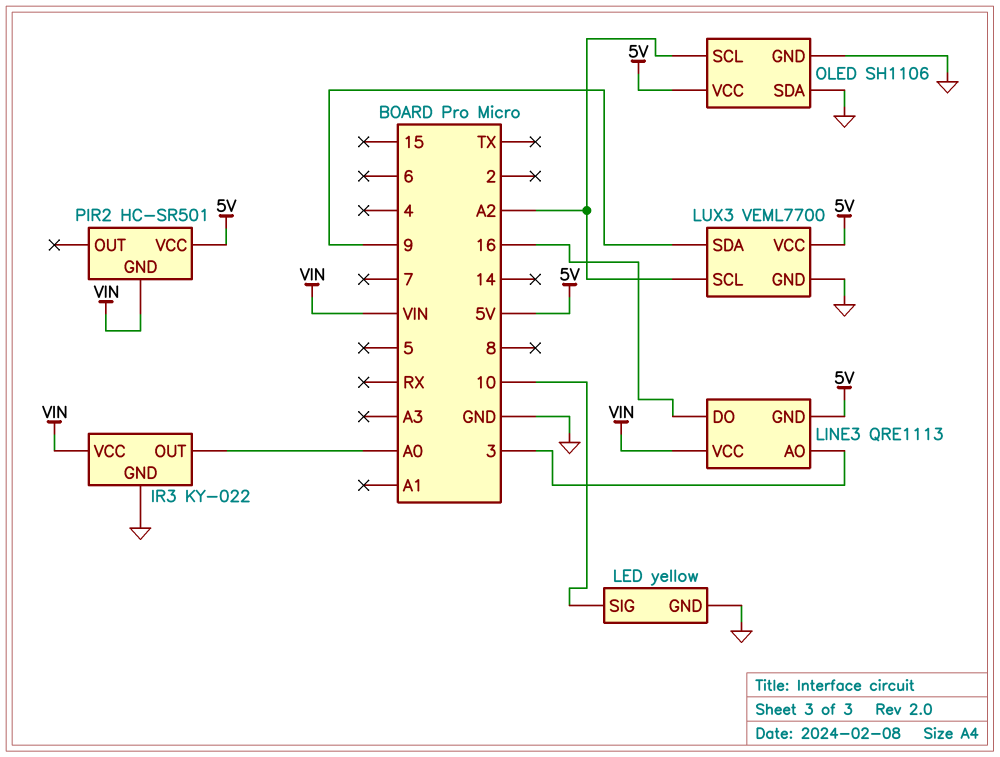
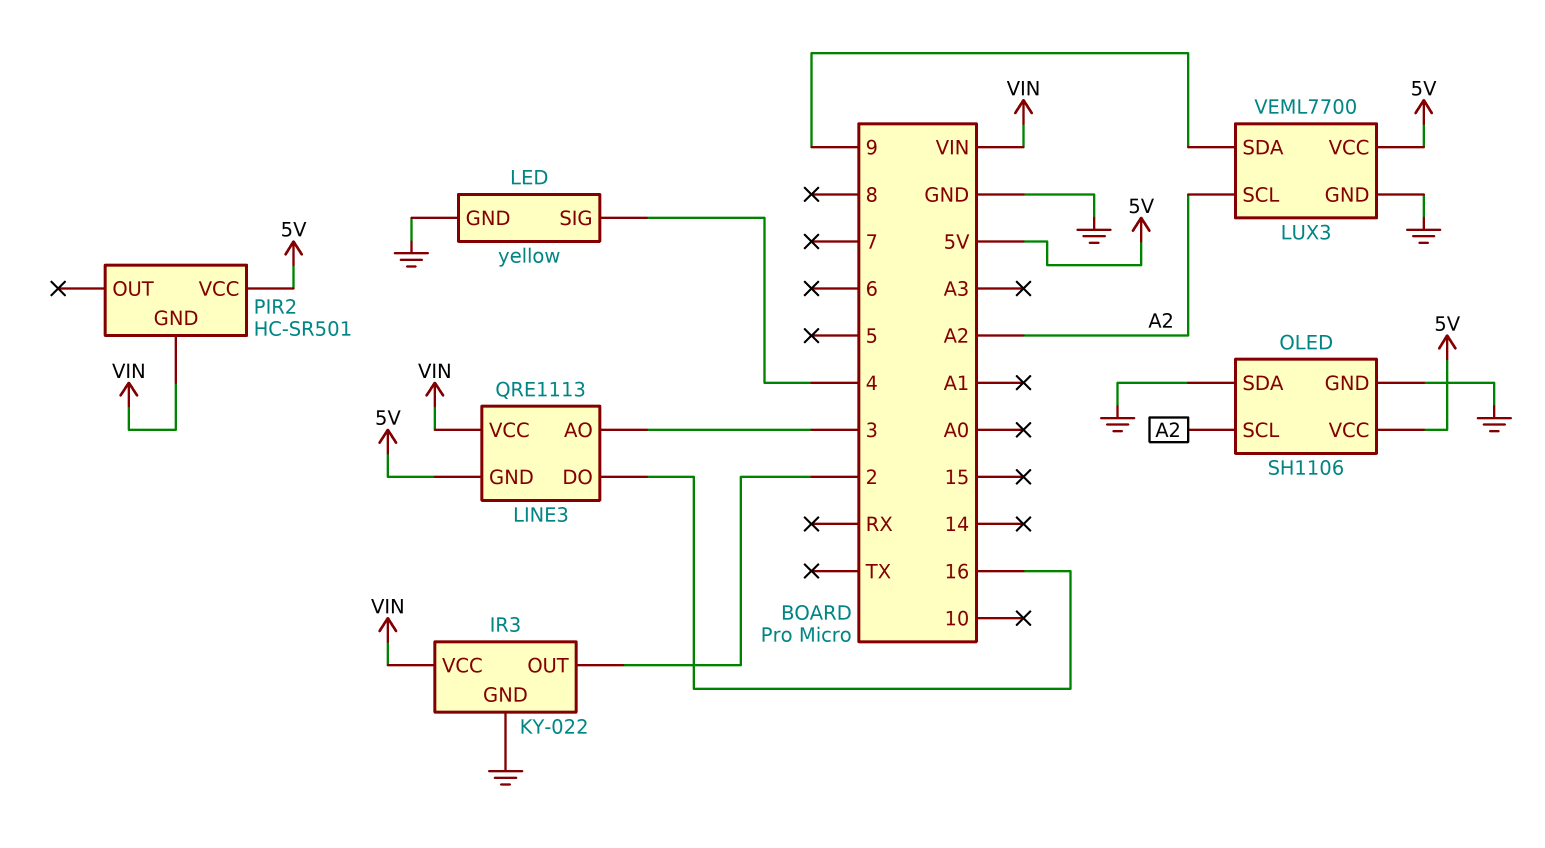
IR3 pin OUT: A0 -> 2
LED pin SIG: 10 -> 4

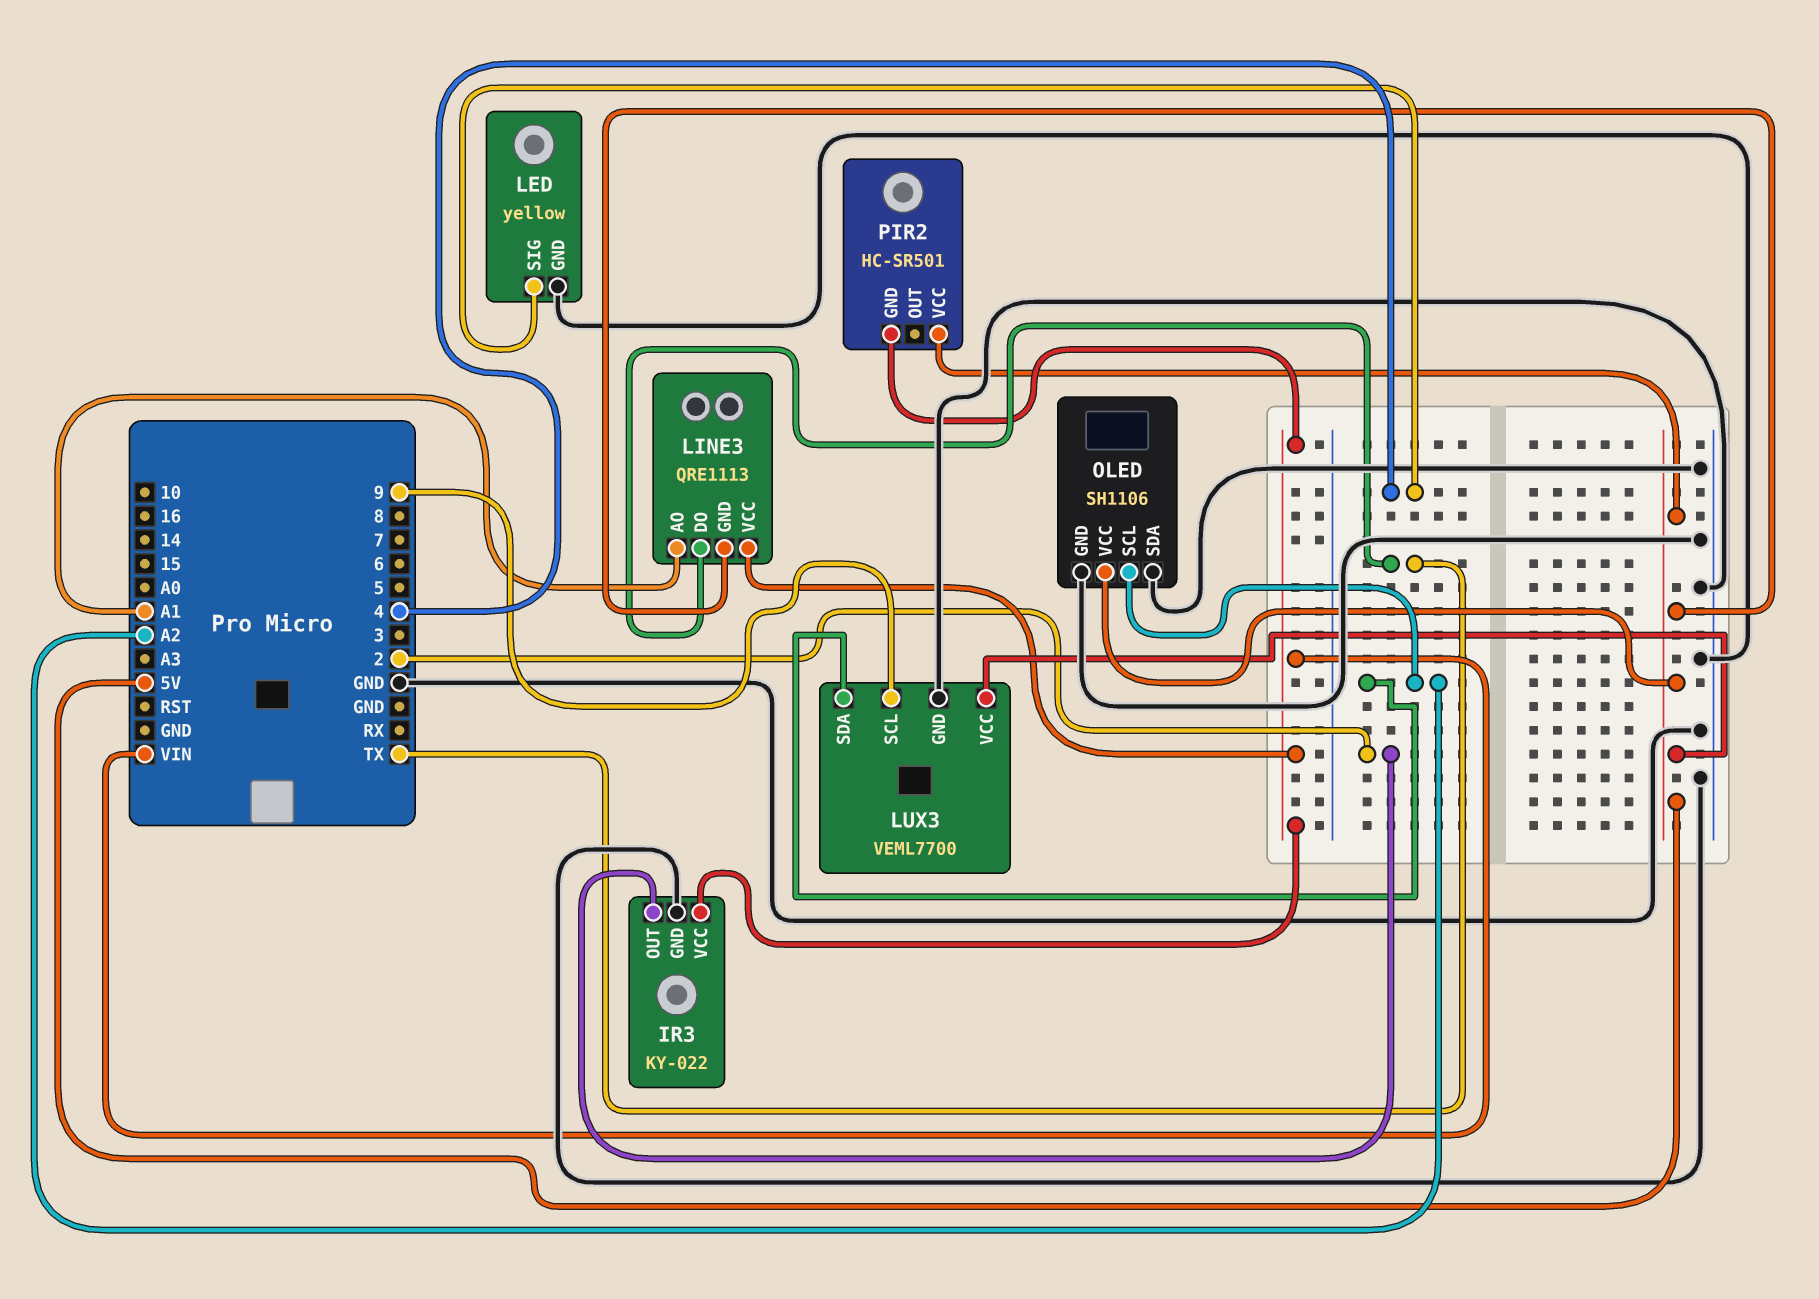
LINE3 pin AO: 3 -> A1
LINE3 pin DO: 16 -> TX
LUX3 pin SCL: A2 -> 9
LUX3 pin SDA: 9 -> A2

